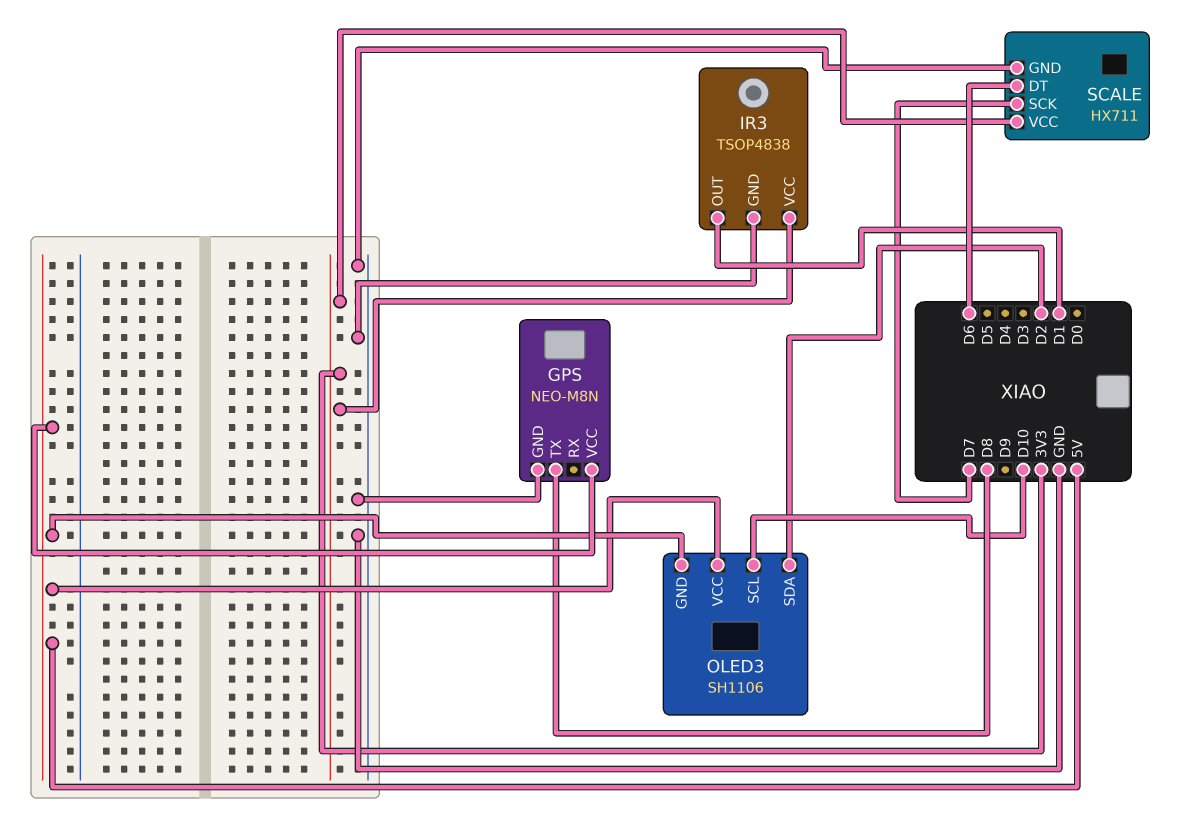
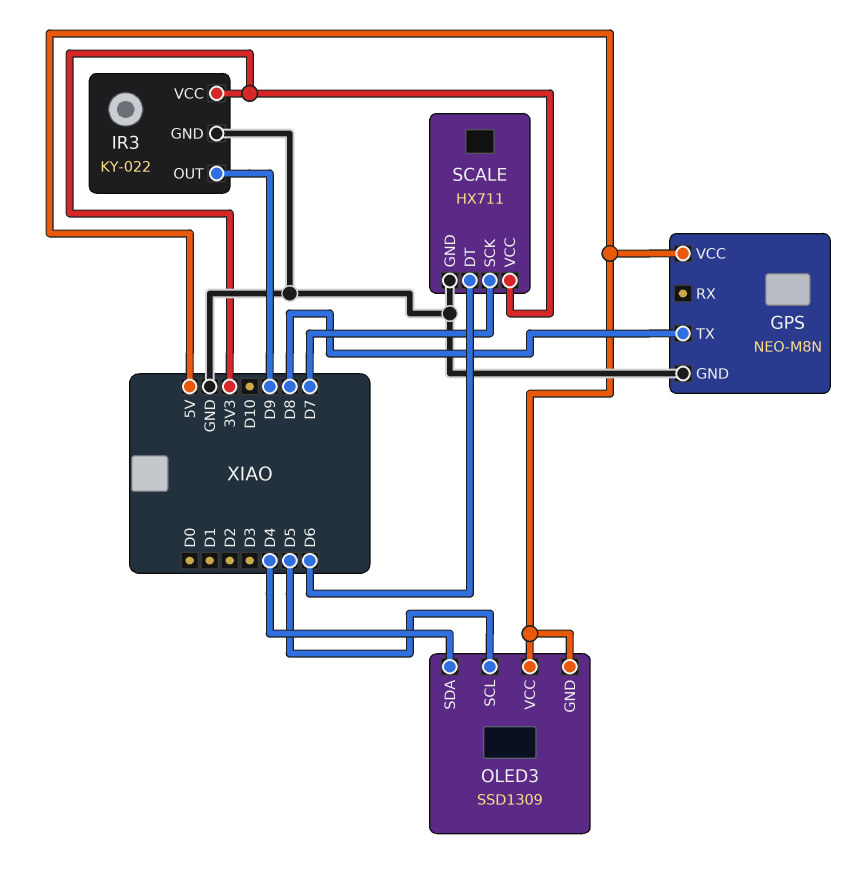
IR3: TSOP4838 -> KY-022
IR3 pin OUT: D1 -> D9
OLED3: SH1106 -> SSD1309
OLED3 pin SCL: D10 -> D5
OLED3 pin SDA: D2 -> D4

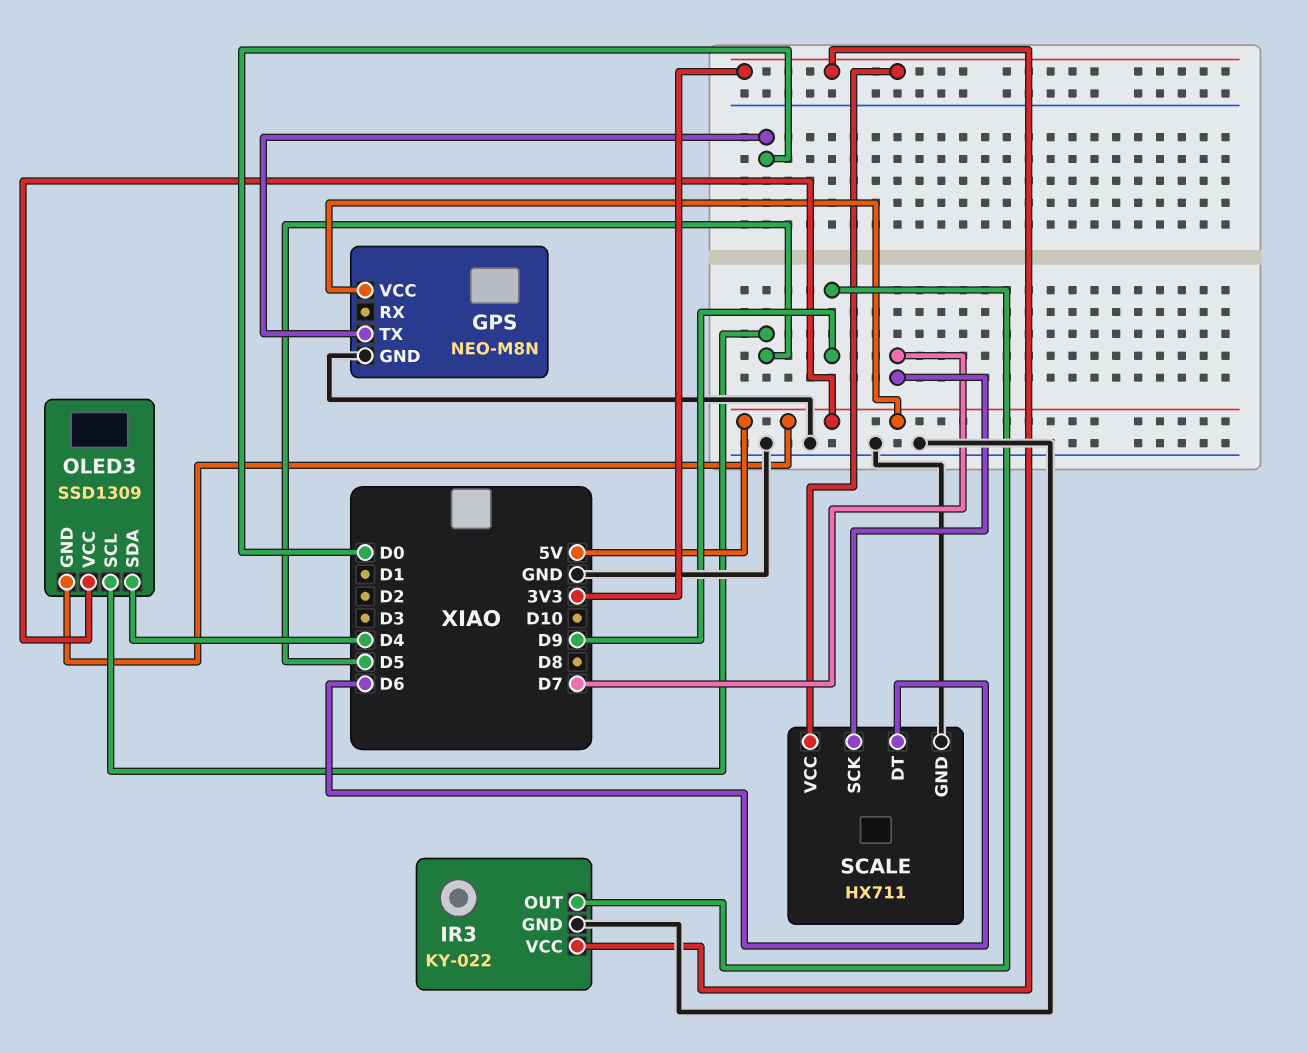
GPS pin TX: D8 -> D0

